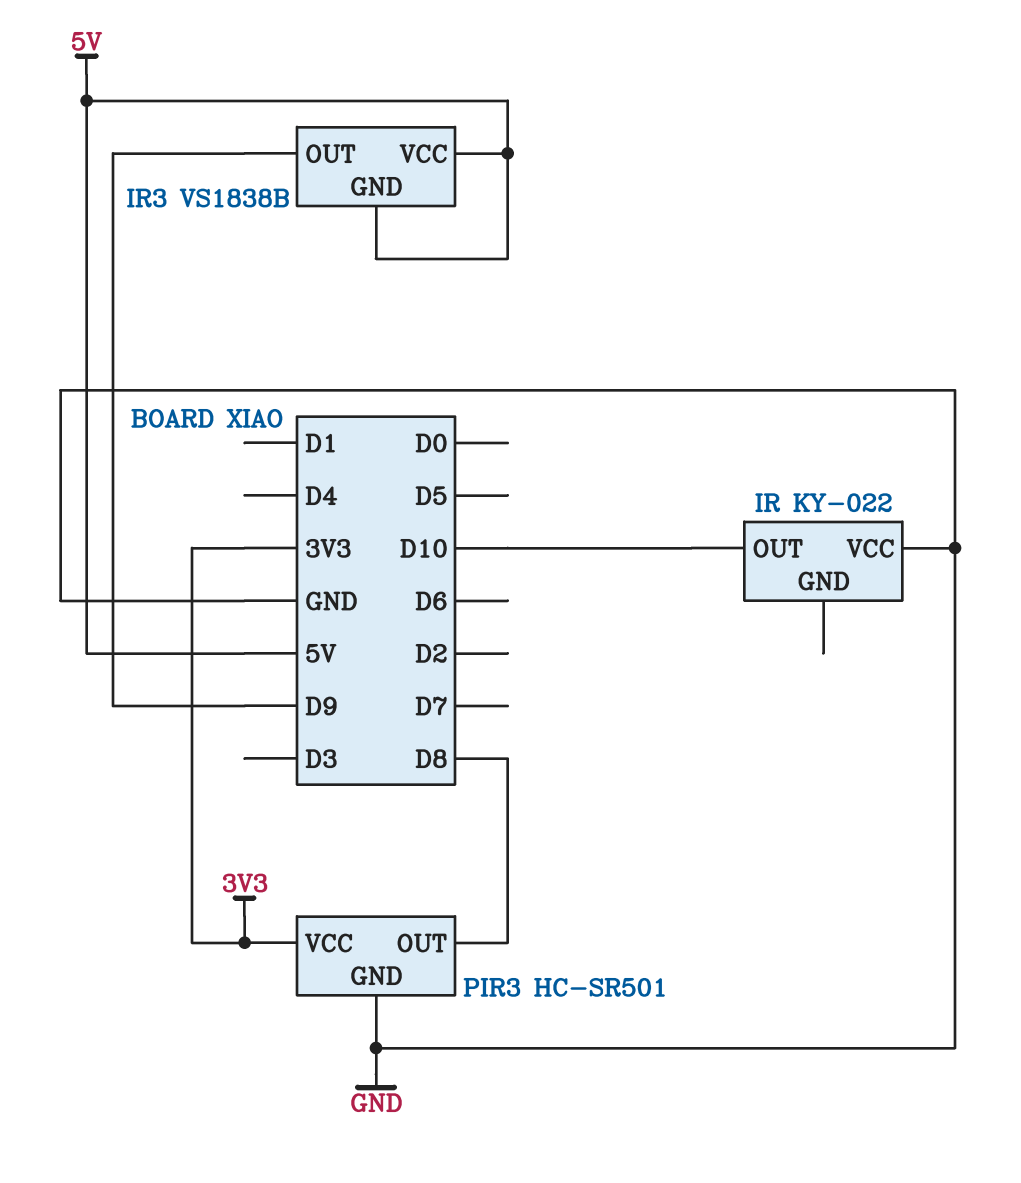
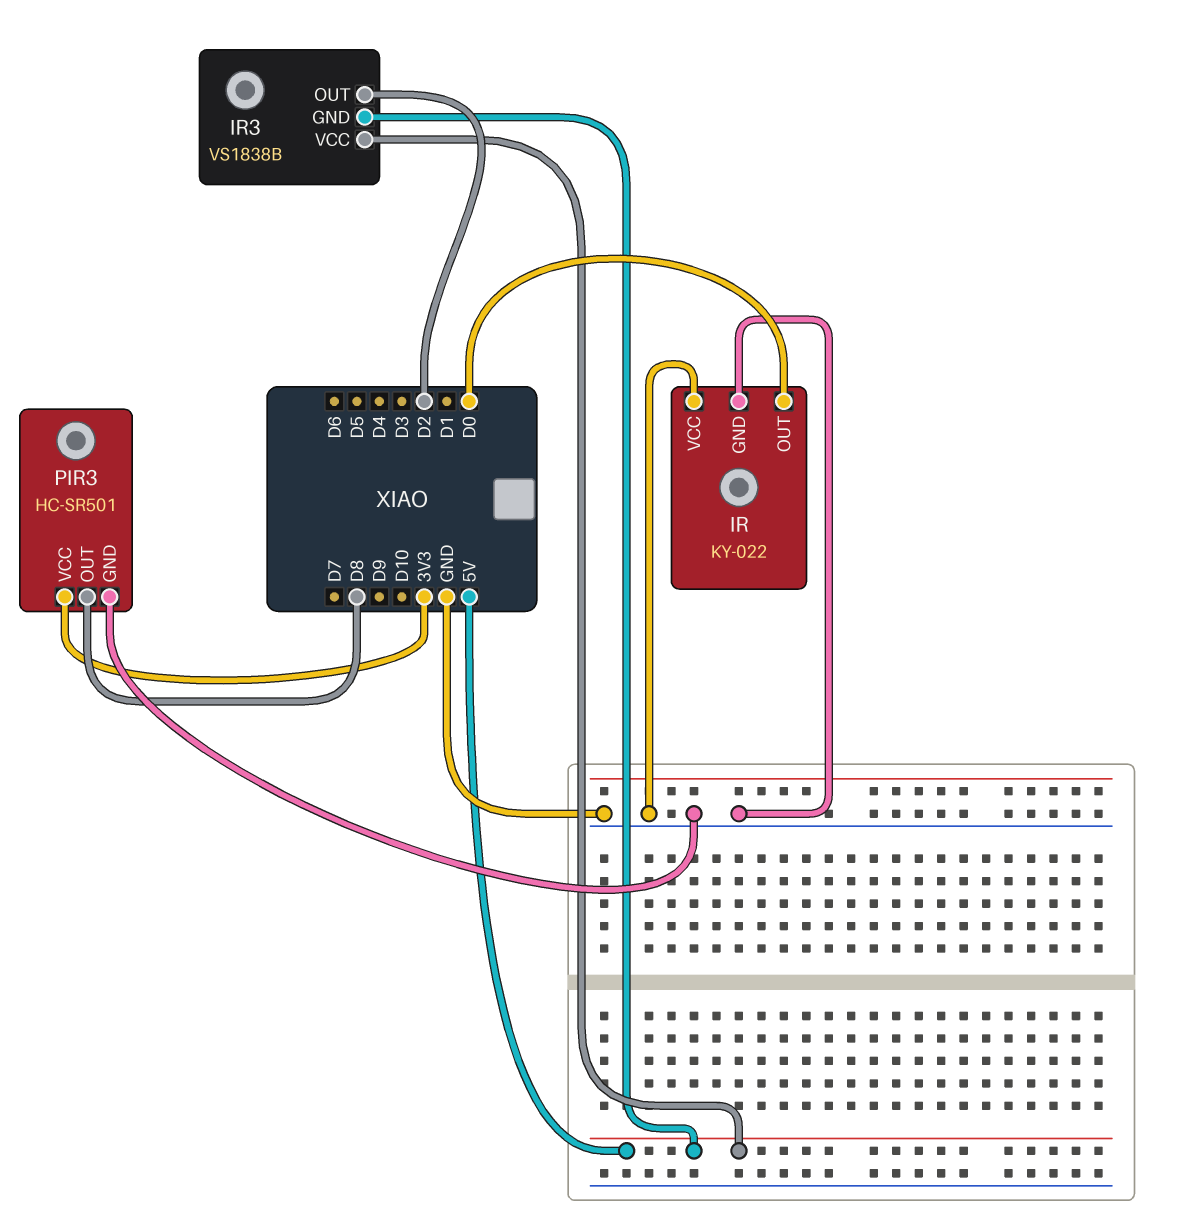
IR pin GND: none -> GND
IR pin OUT: D10 -> D0
IR3 pin OUT: D9 -> D2

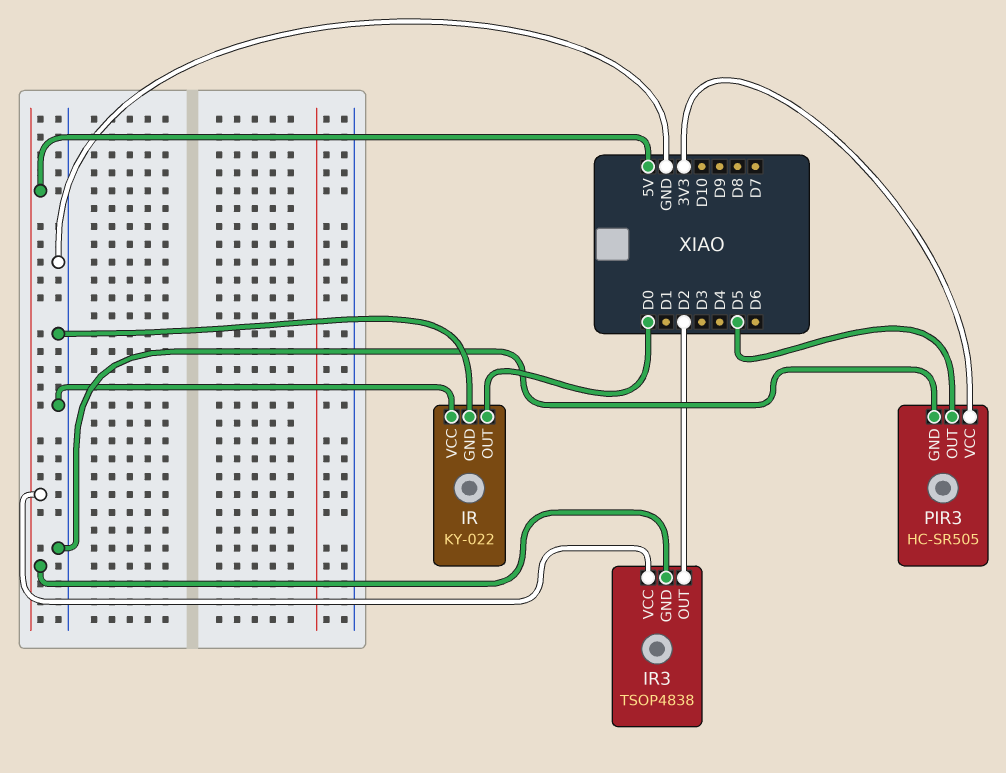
IR3: VS1838B -> TSOP4838
PIR3: HC-SR501 -> HC-SR505
PIR3 pin OUT: D8 -> D5

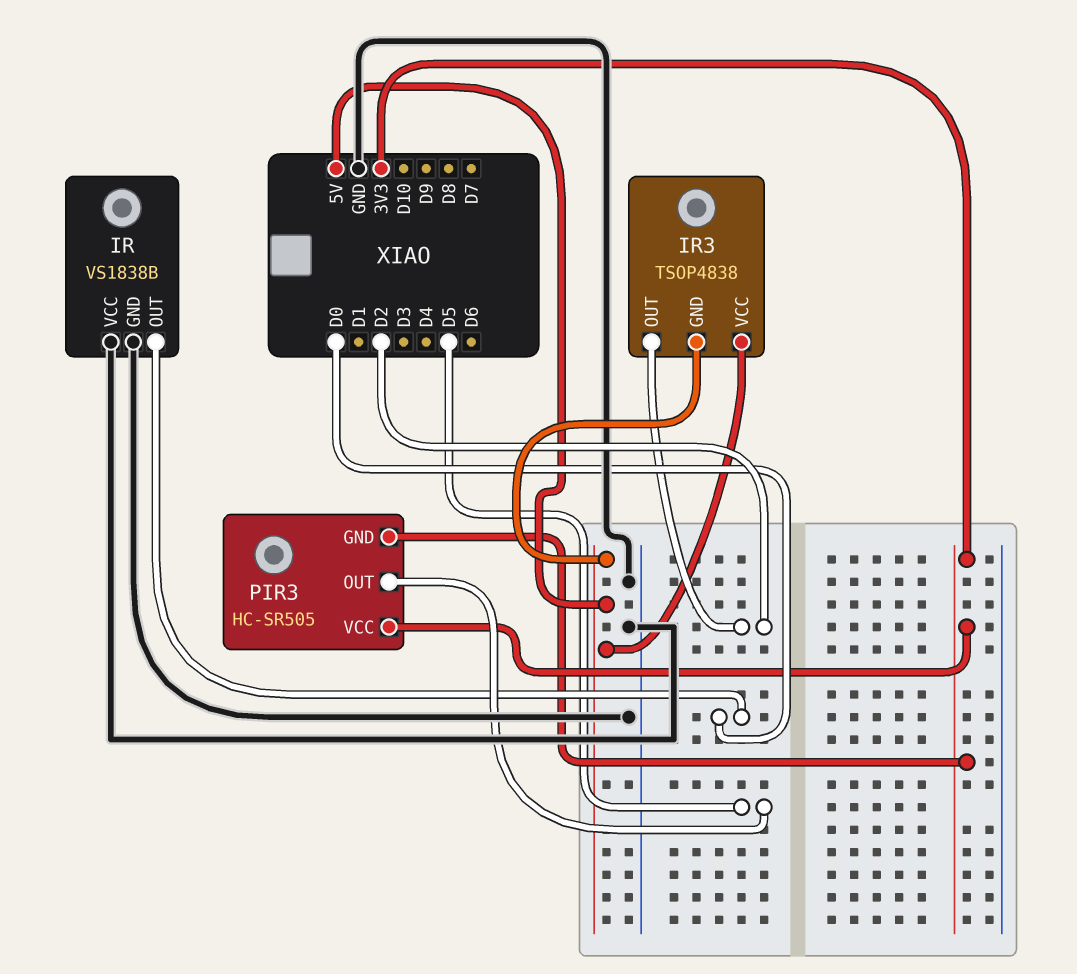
IR: KY-022 -> VS1838B
PIR3 pin GND: GND -> 3V3

